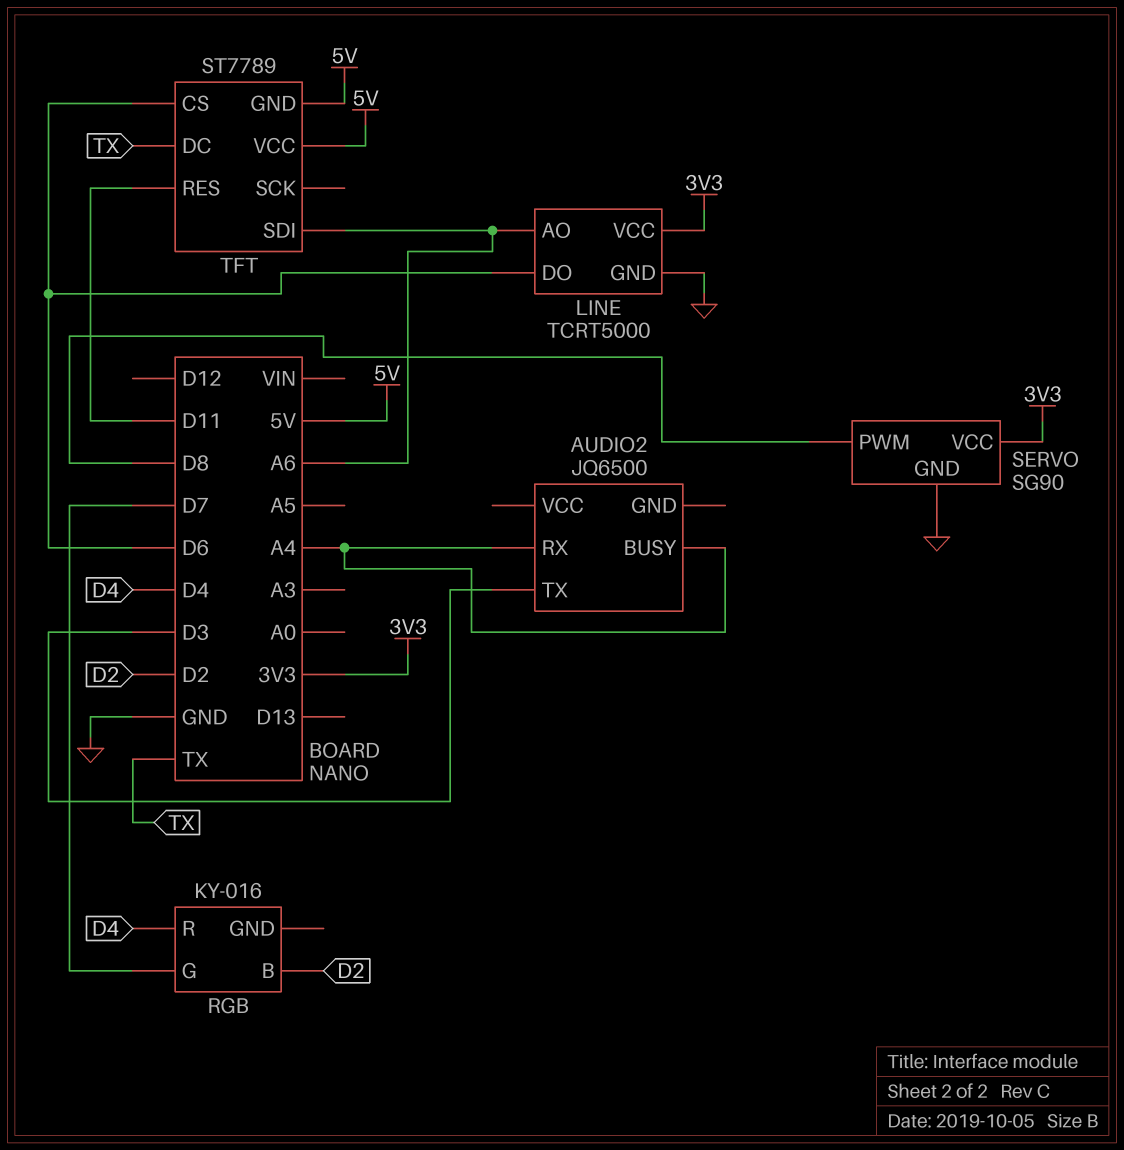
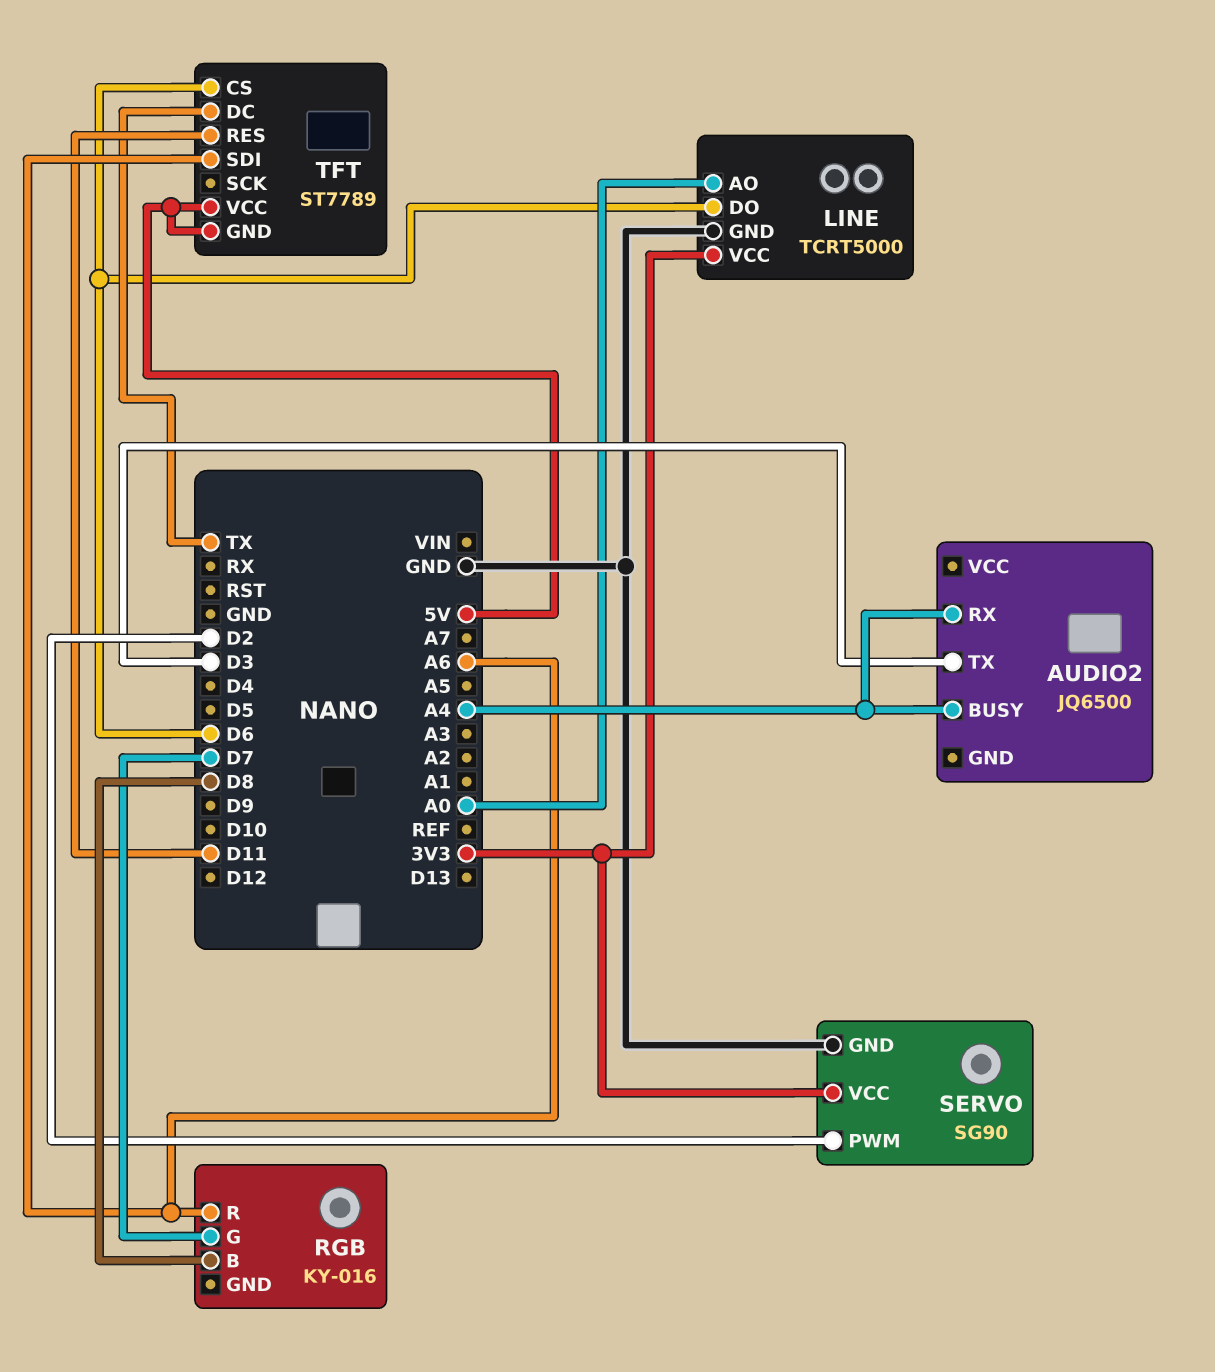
LINE pin AO: A6 -> A0
RGB pin B: D2 -> D8
RGB pin R: D4 -> A6
SERVO pin PWM: D8 -> D2

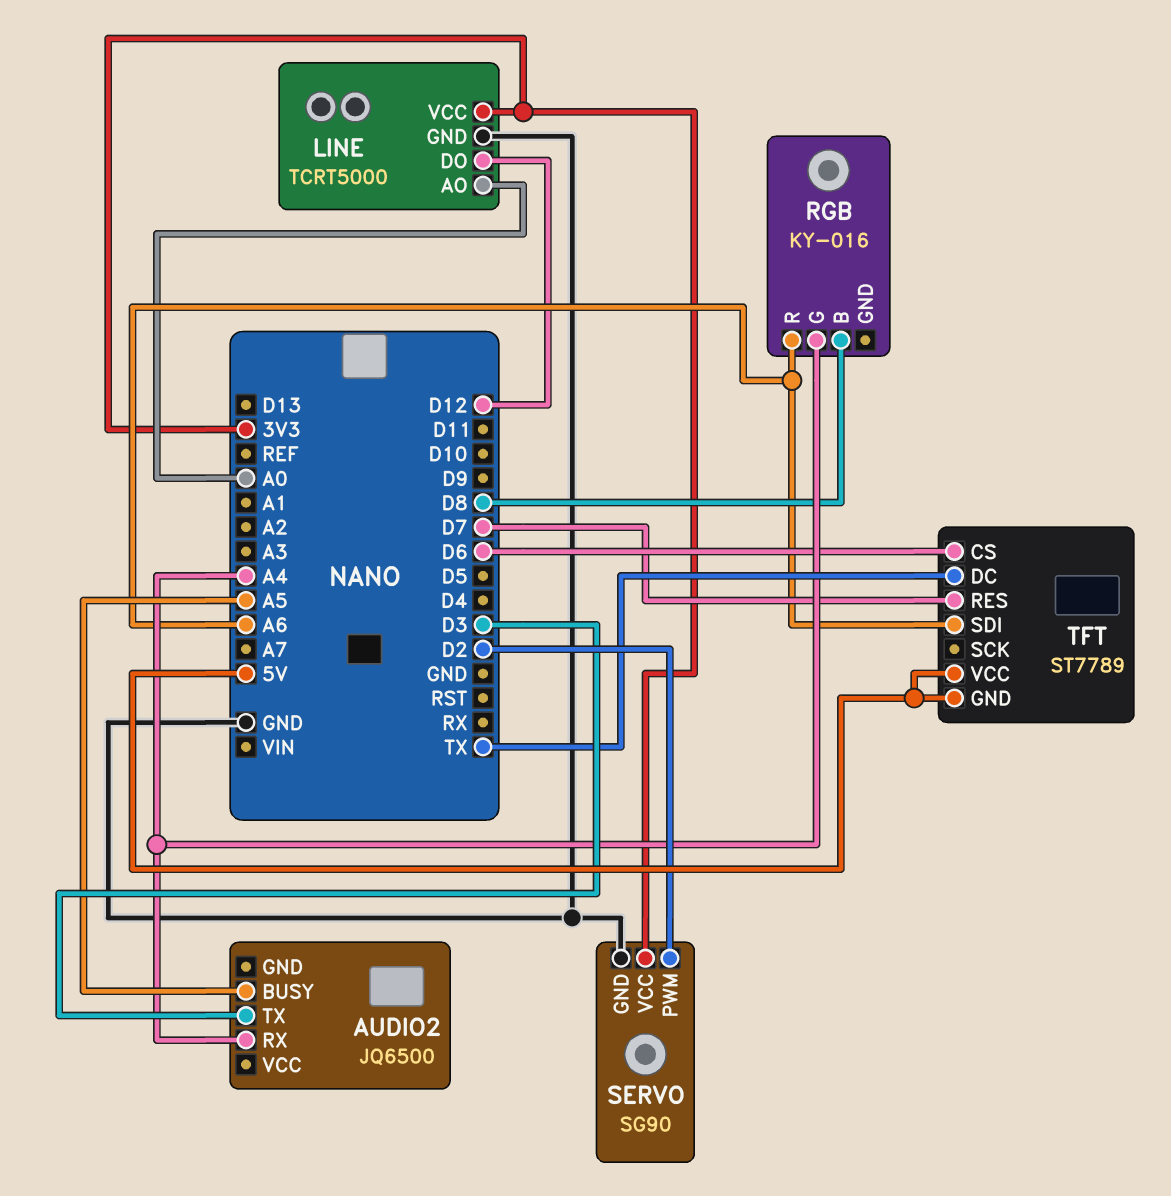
AUDIO2 pin BUSY: A4 -> A5
LINE pin DO: D6 -> D12
RGB pin G: D7 -> A4
TFT pin RES: D11 -> D7

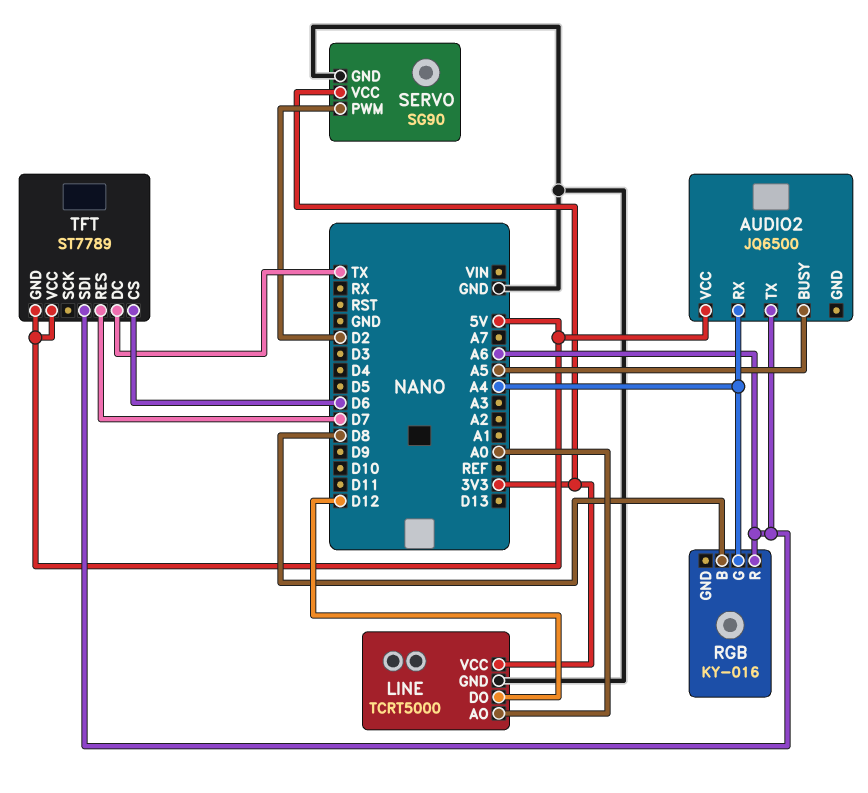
AUDIO2 pin TX: D3 -> A6
AUDIO2 pin VCC: none -> 5V

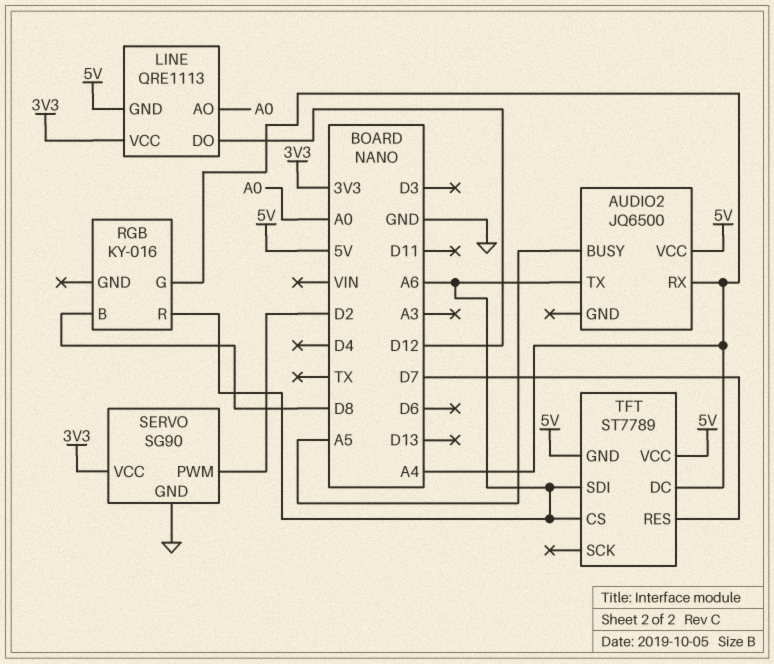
LINE: TCRT5000 -> QRE1113
LINE pin GND: GND -> 5V
TFT pin CS: D6 -> A6
TFT pin DC: TX -> A4

